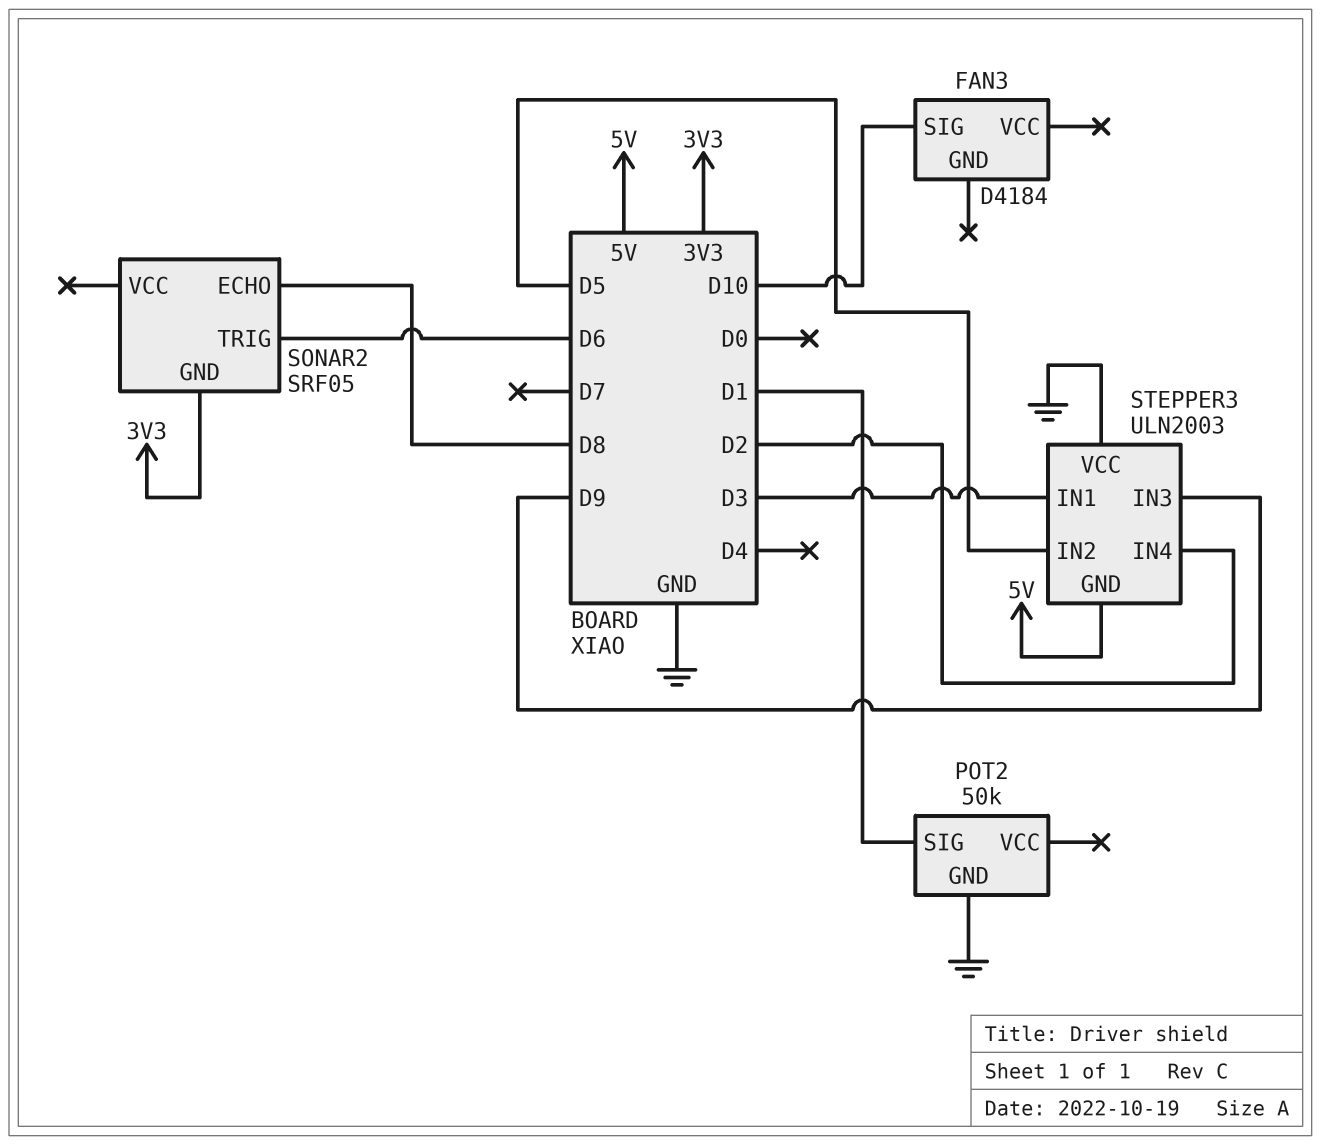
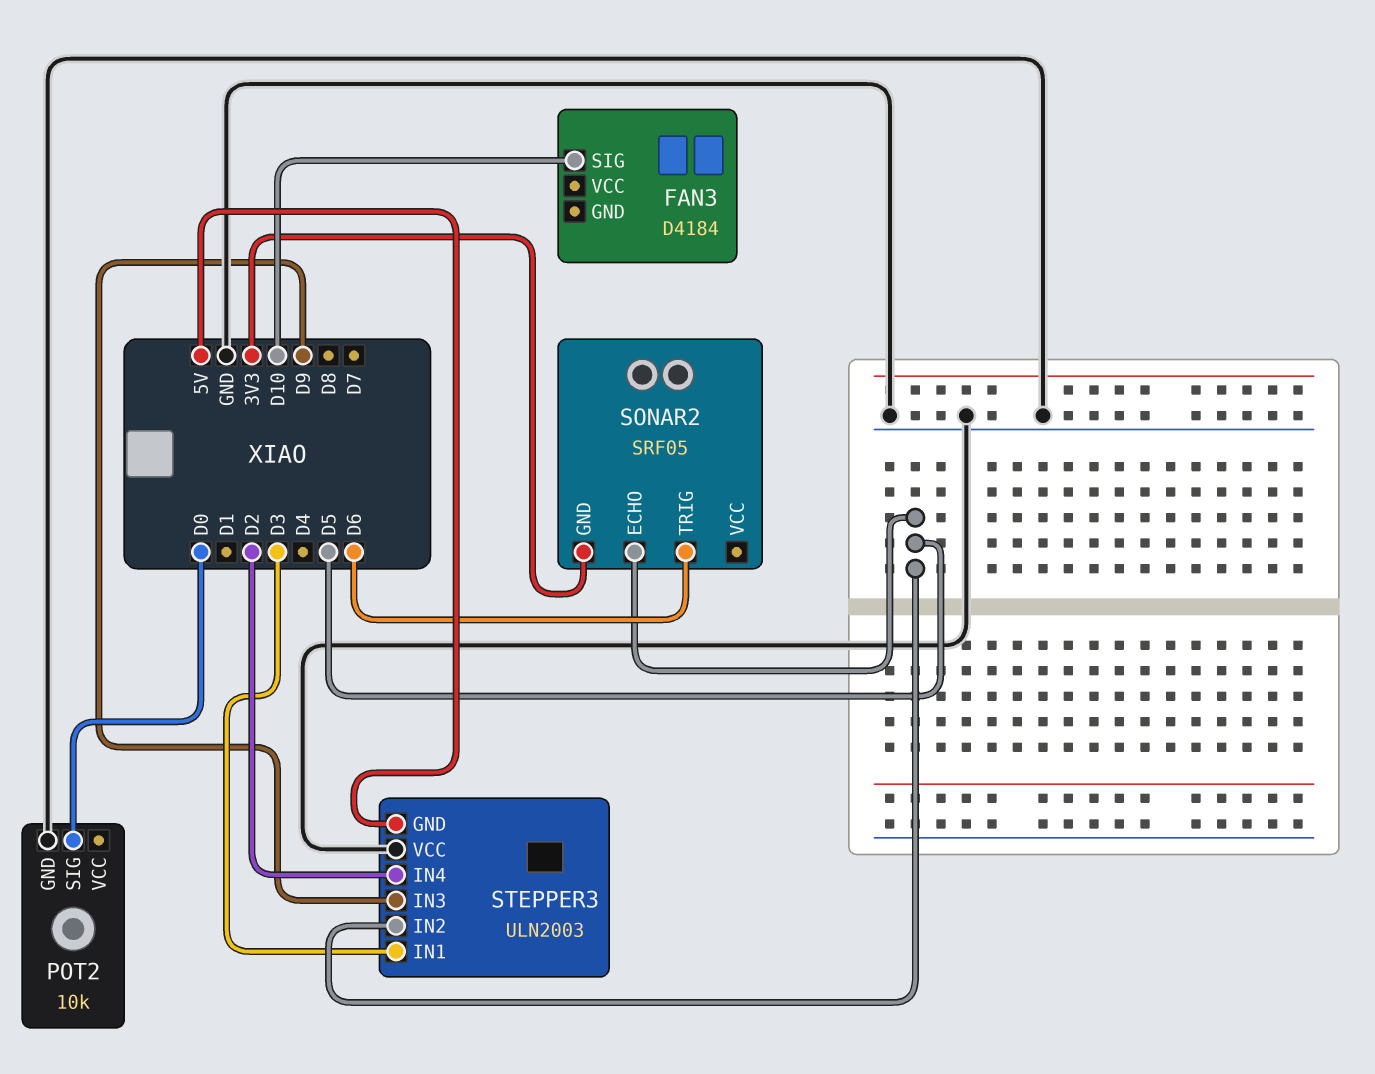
POT2: 50k -> 10k
POT2 pin SIG: D1 -> D0
SONAR2 pin ECHO: D8 -> D5

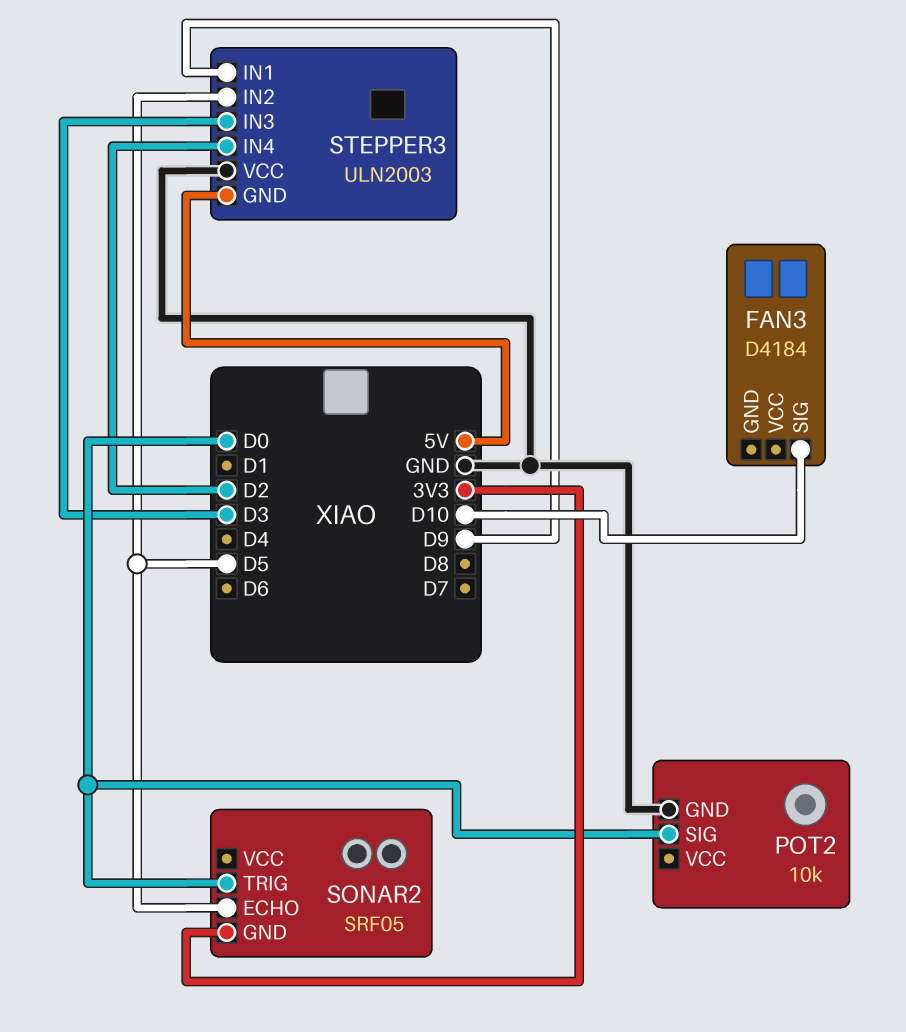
SONAR2 pin TRIG: D6 -> D0
STEPPER3 pin IN1: D3 -> D9
STEPPER3 pin IN3: D9 -> D3

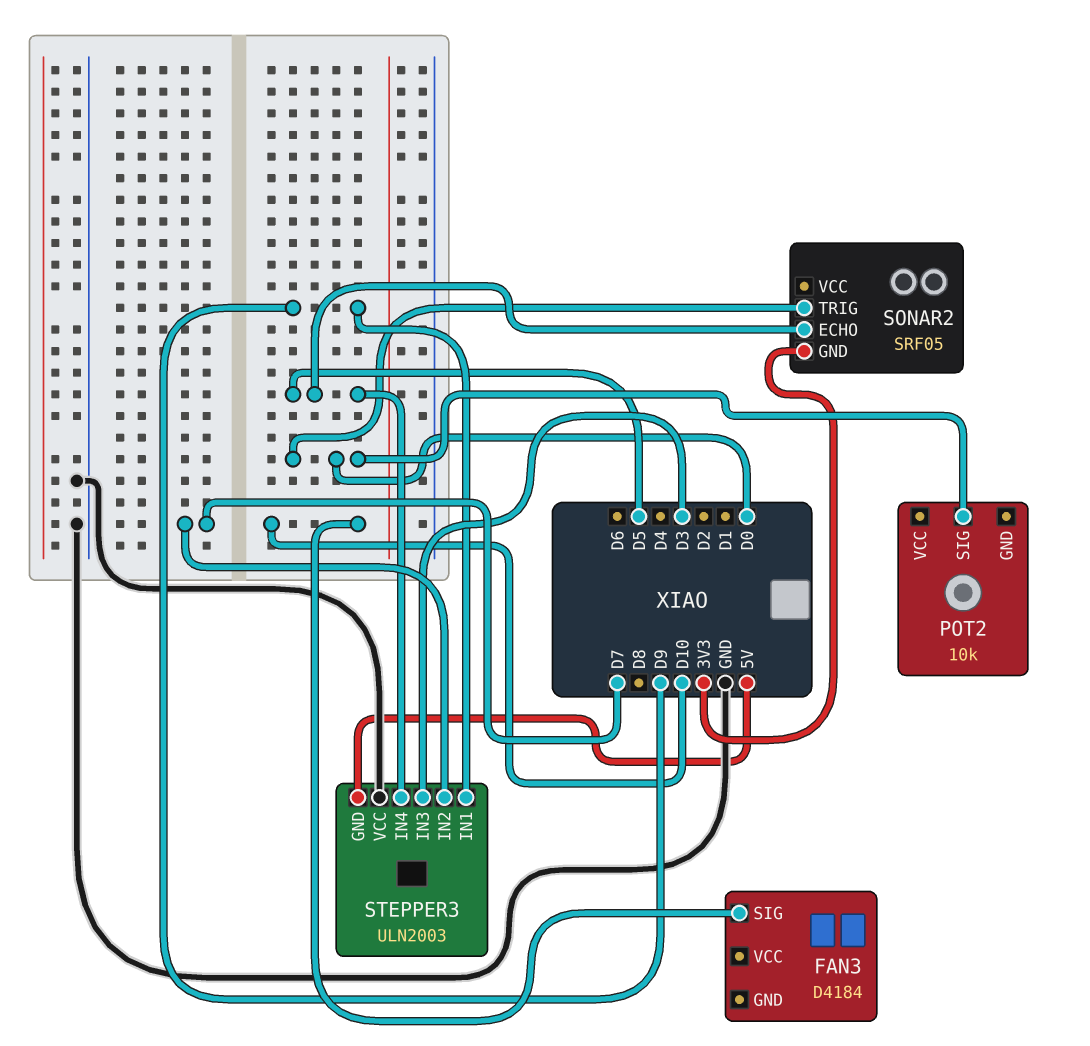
POT2 pin GND: GND -> none
STEPPER3 pin IN2: D5 -> D7
STEPPER3 pin IN4: D2 -> D5

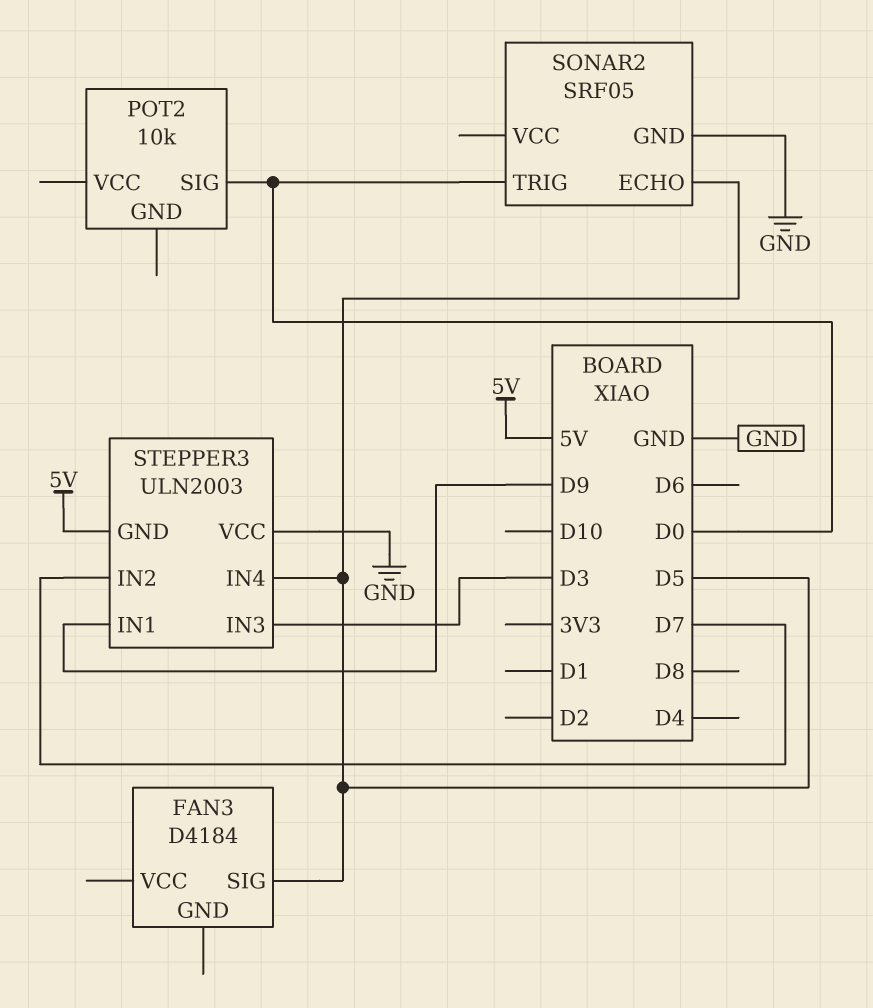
FAN3 pin SIG: D10 -> D5
SONAR2 pin GND: 3V3 -> GND

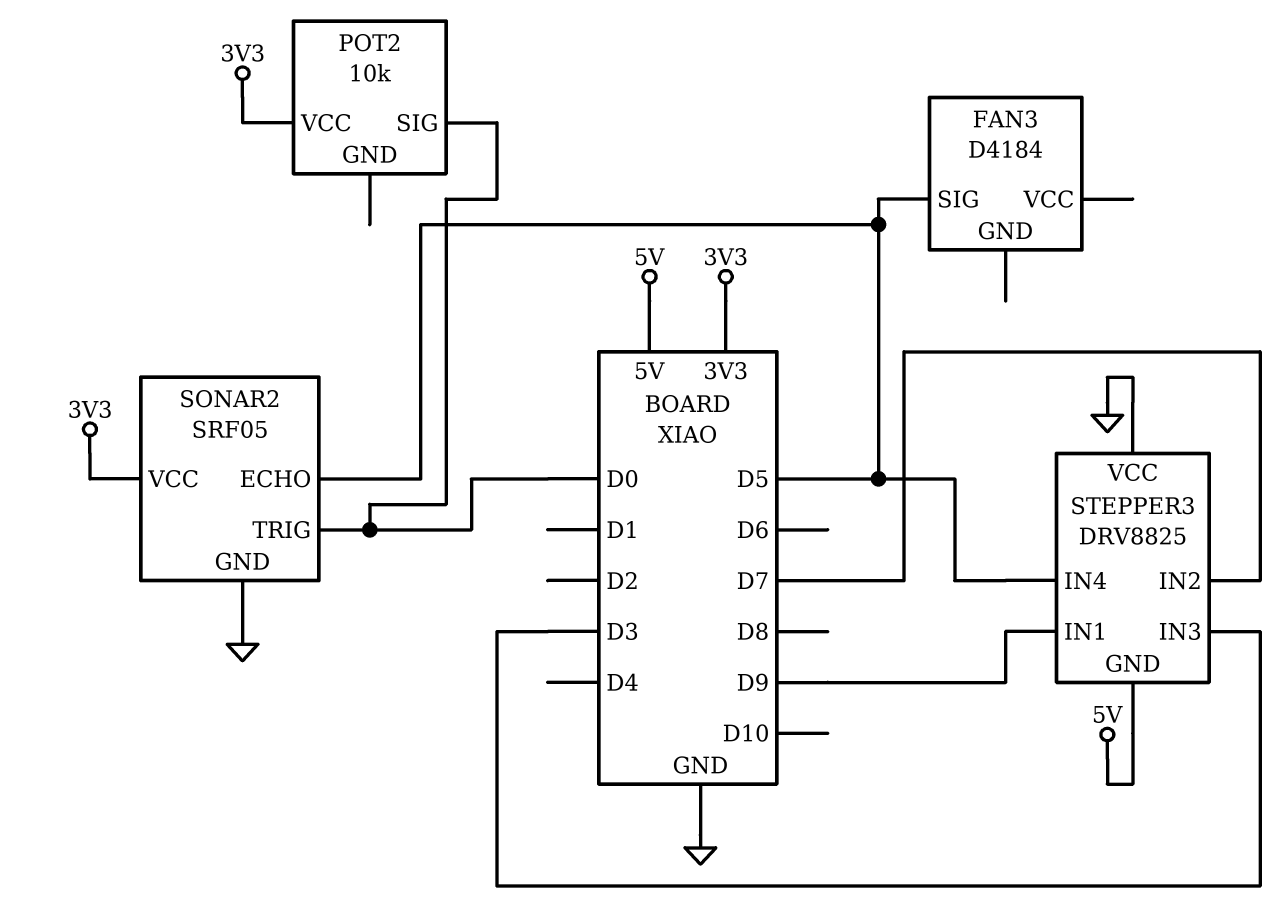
POT2 pin VCC: none -> 3V3
SONAR2 pin VCC: none -> 3V3
STEPPER3: ULN2003 -> DRV8825

